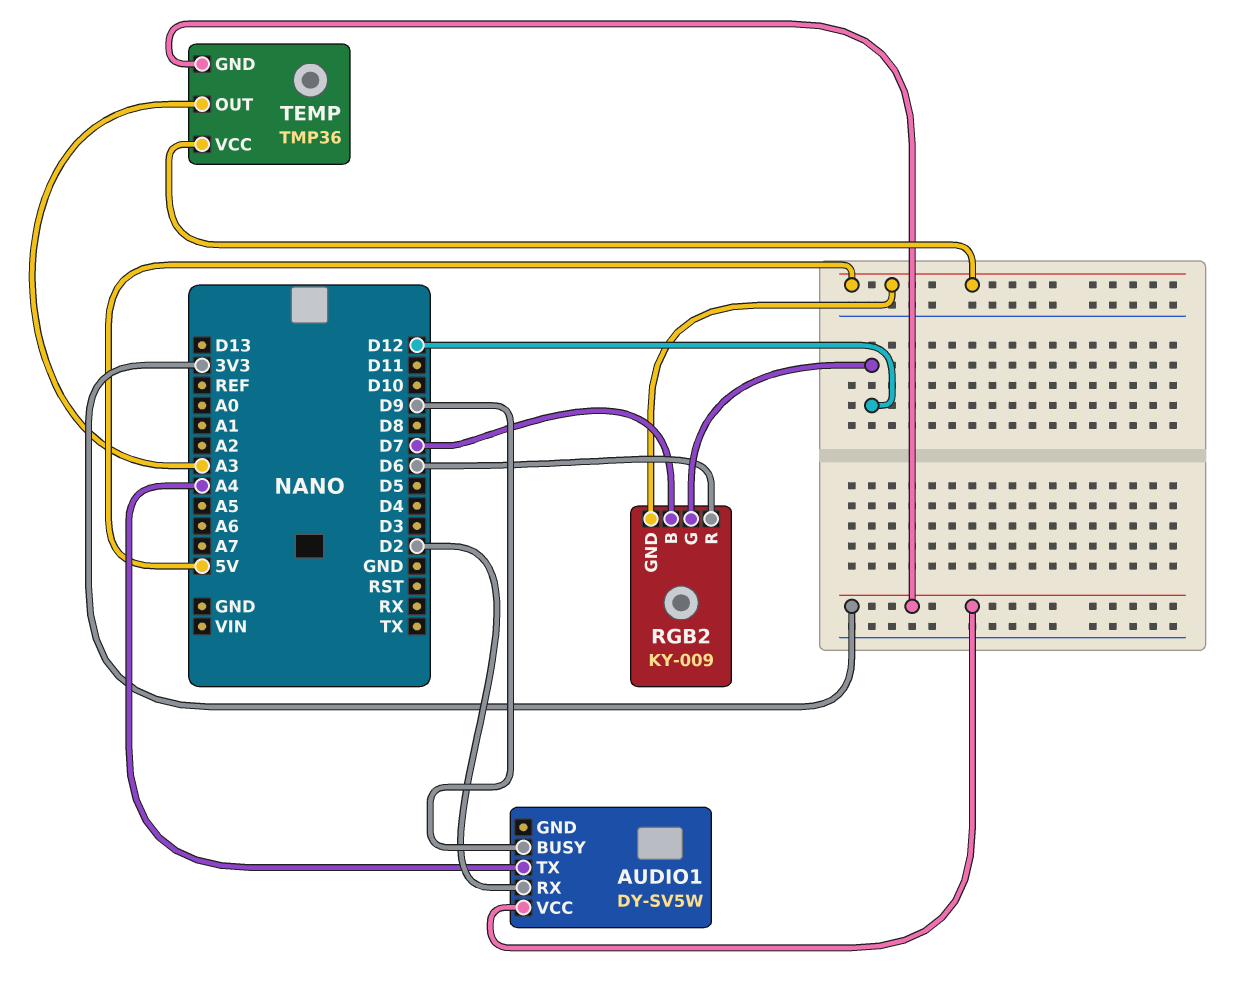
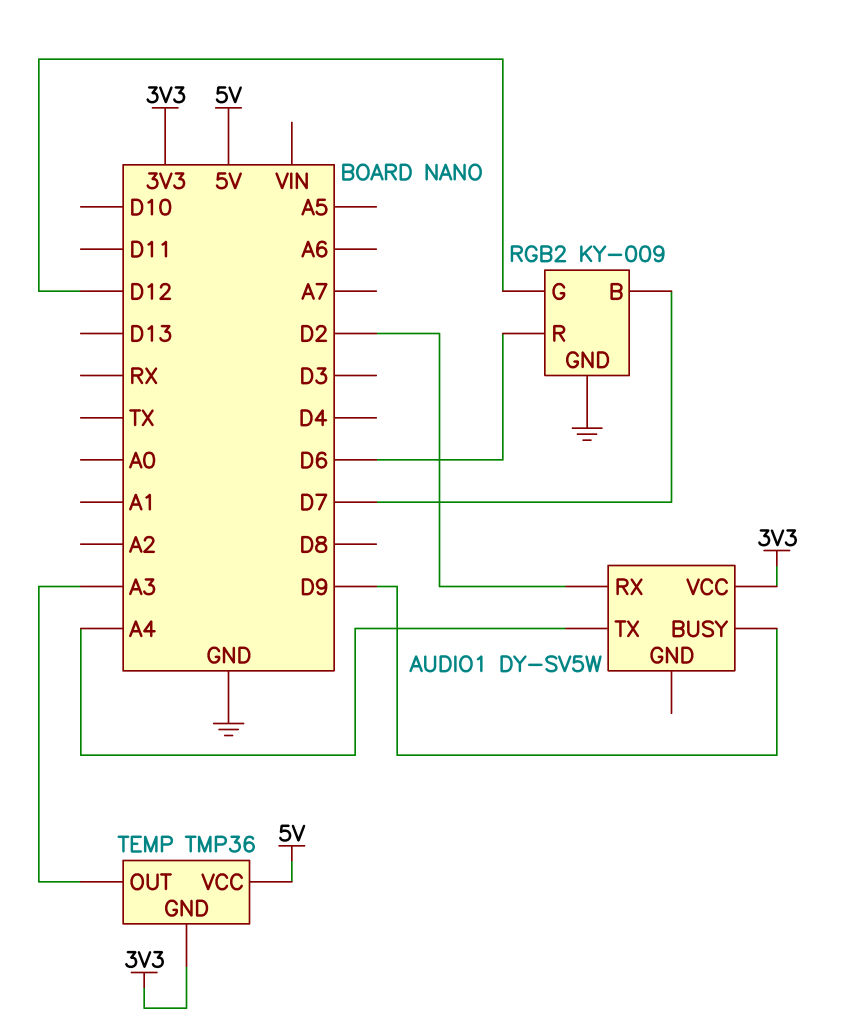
RGB2 pin GND: 5V -> GND

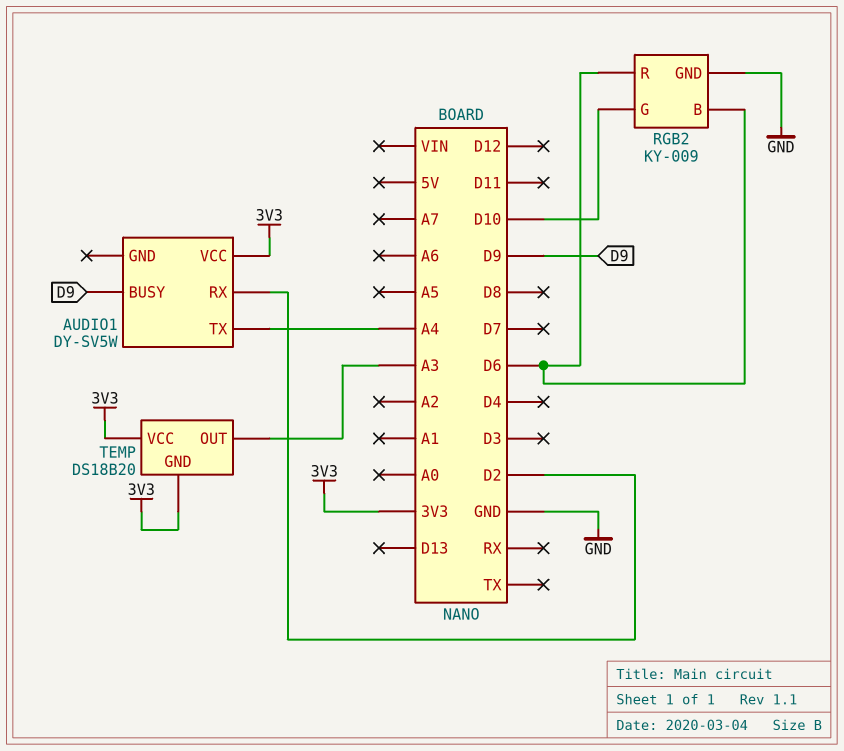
RGB2 pin B: D7 -> D6
RGB2 pin G: D12 -> D10
TEMP: TMP36 -> DS18B20
TEMP pin VCC: 5V -> 3V3

